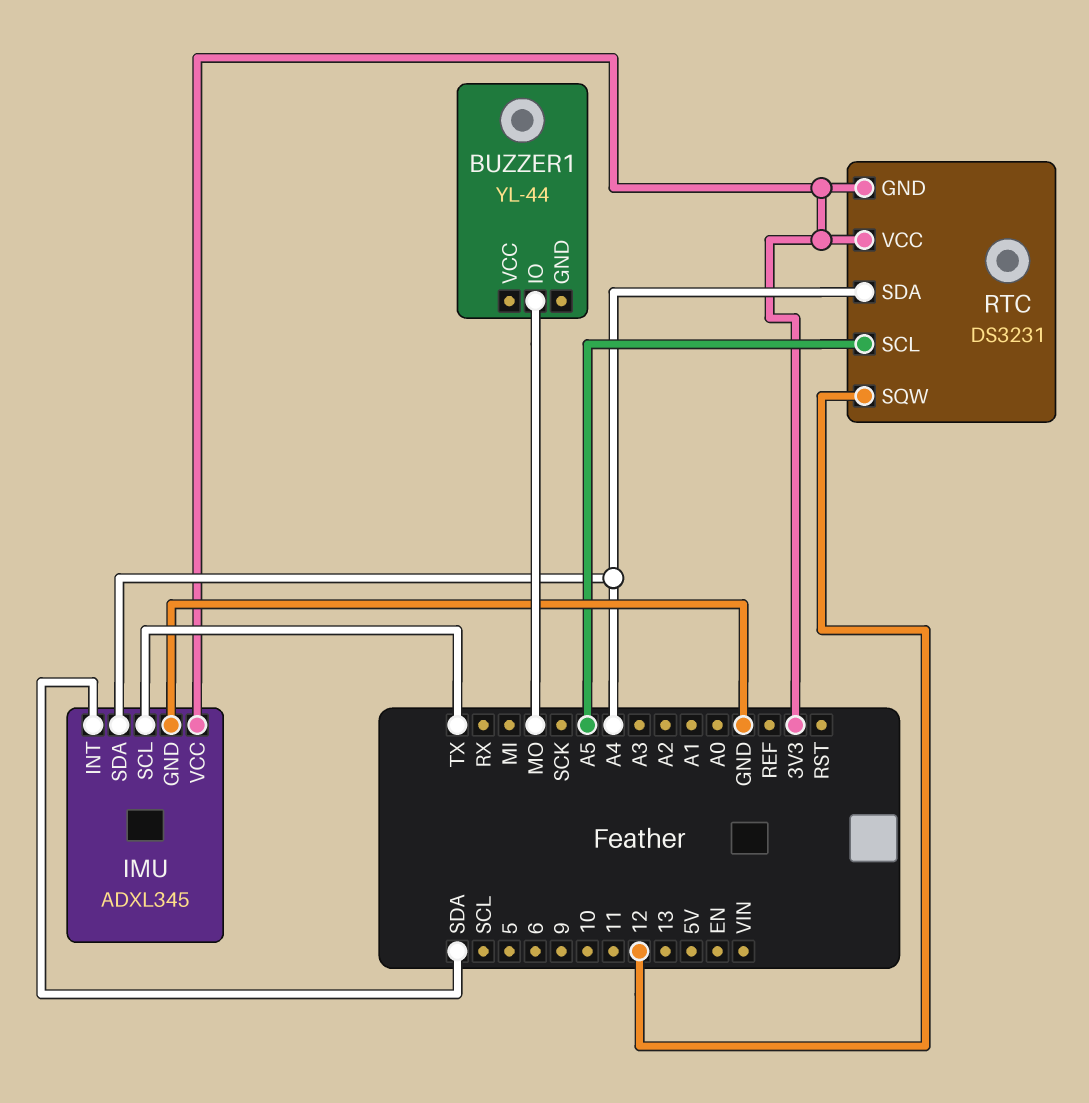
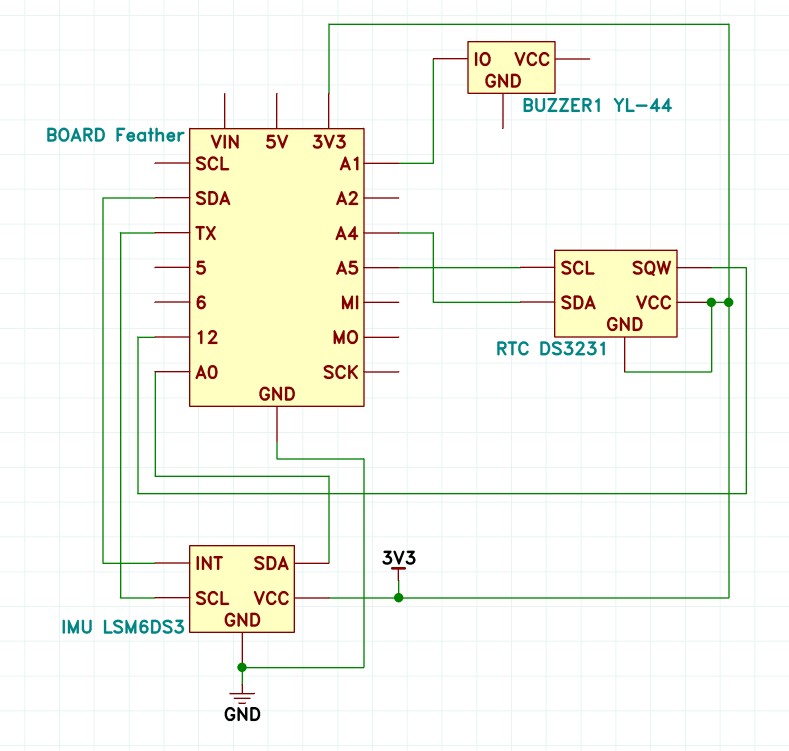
BUZZER1 pin IO: MO -> A1
IMU: ADXL345 -> LSM6DS3
IMU pin SDA: A4 -> A0

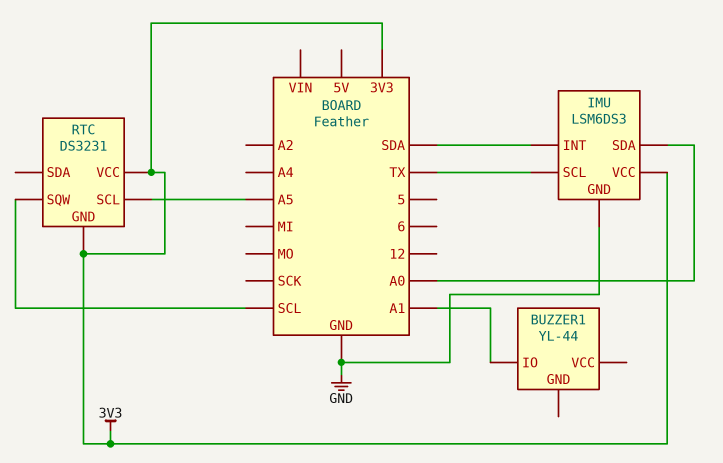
RTC pin SDA: A4 -> none
RTC pin SQW: 12 -> SCL

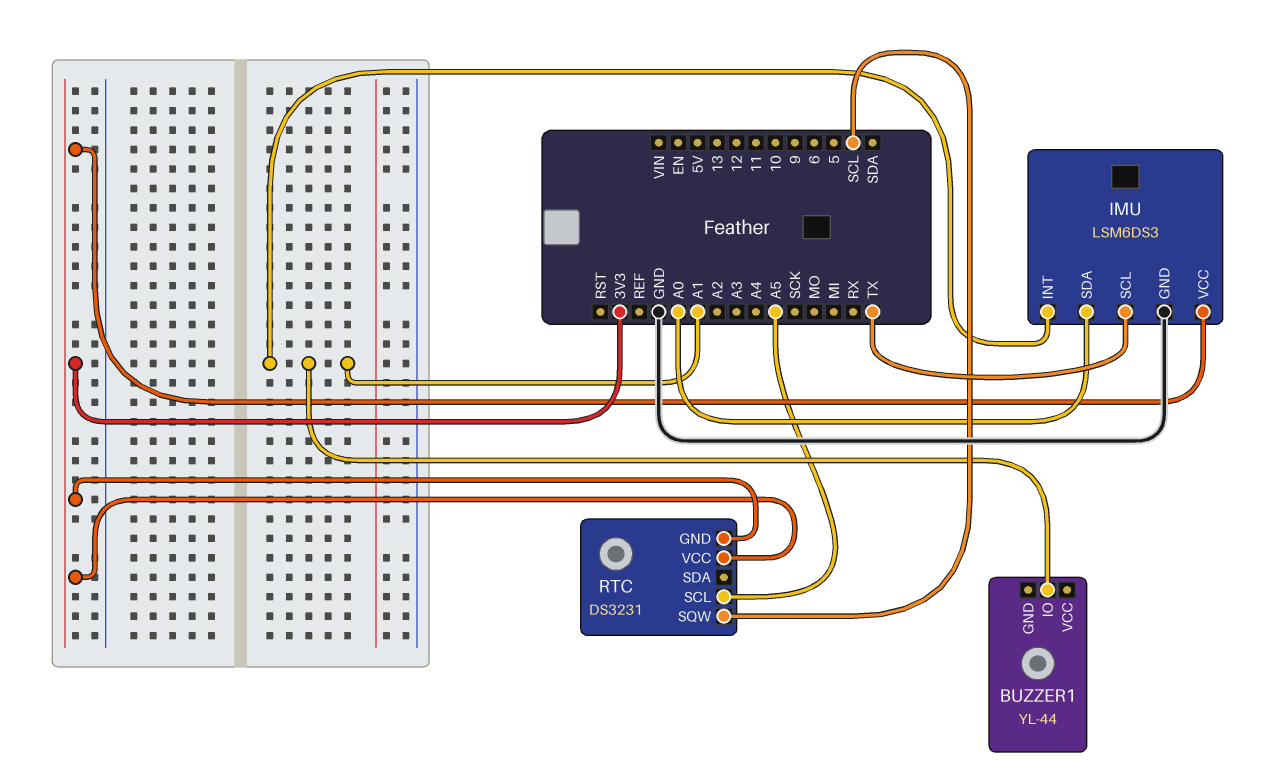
IMU pin INT: SDA -> A1

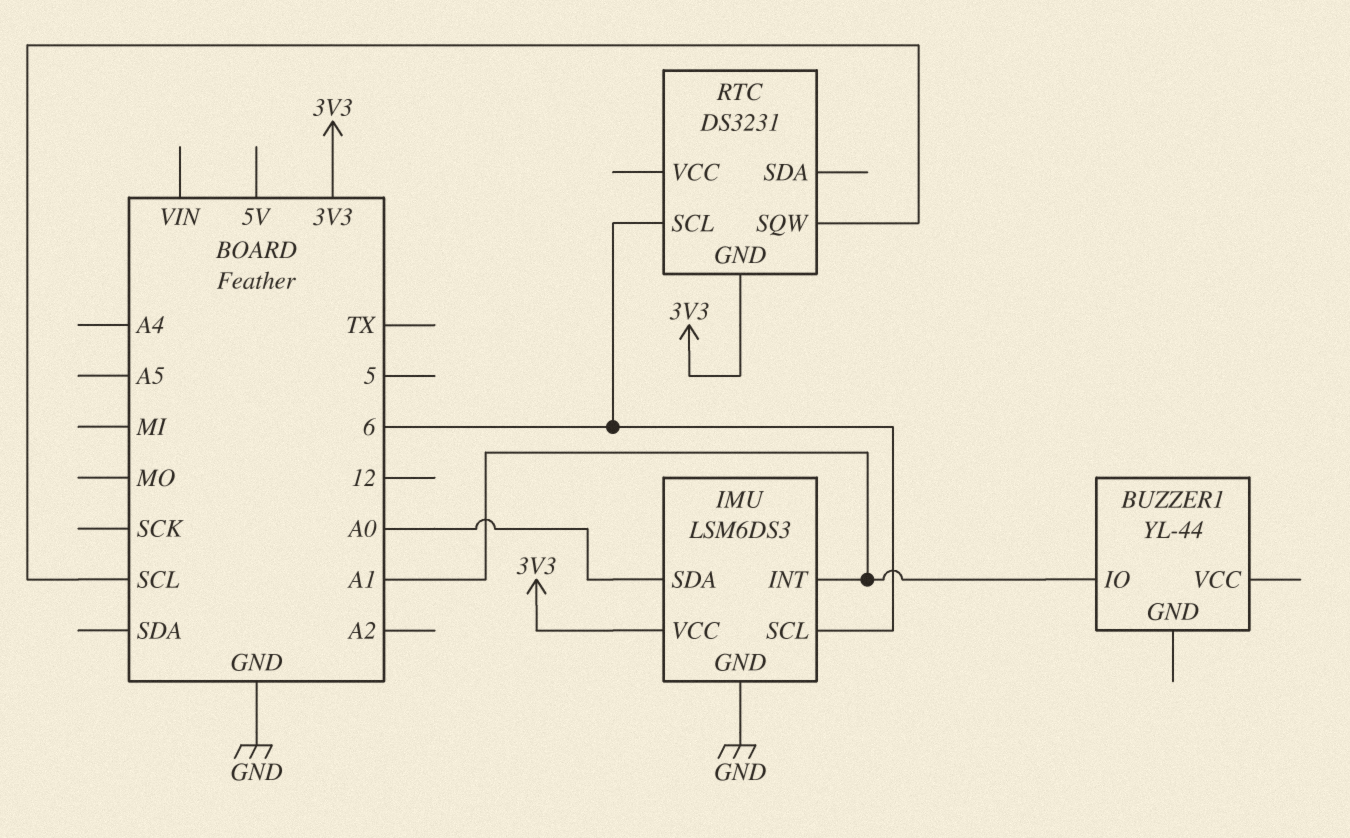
IMU pin SCL: TX -> 6
RTC pin SCL: A5 -> 6
RTC pin VCC: 3V3 -> none

